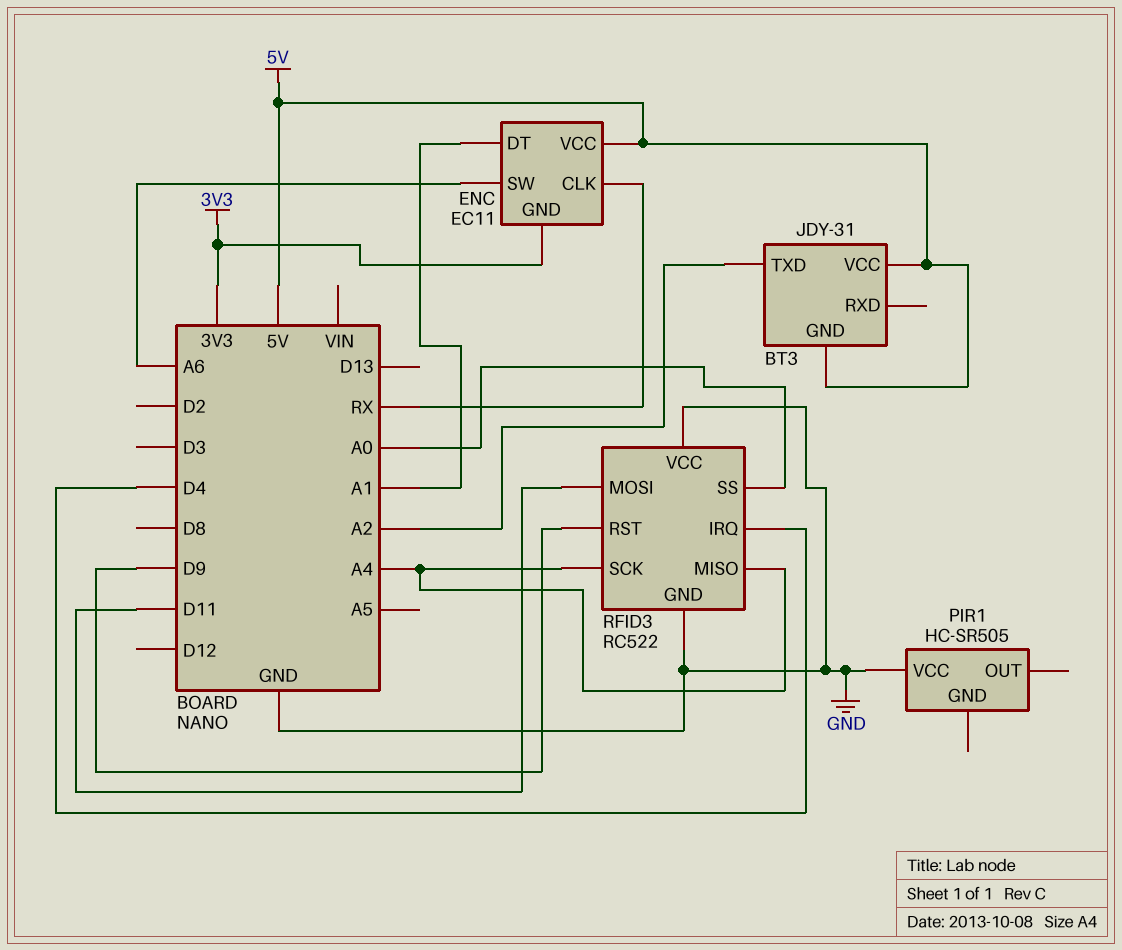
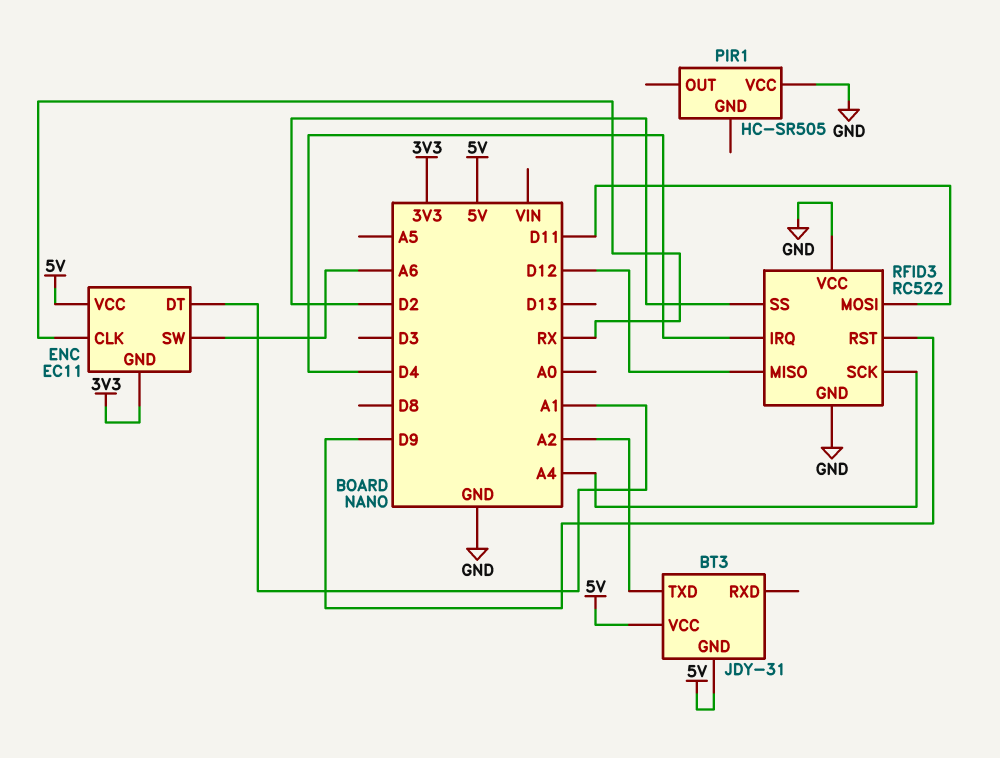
RFID3 pin MISO: A4 -> D12
RFID3 pin SS: A0 -> D2

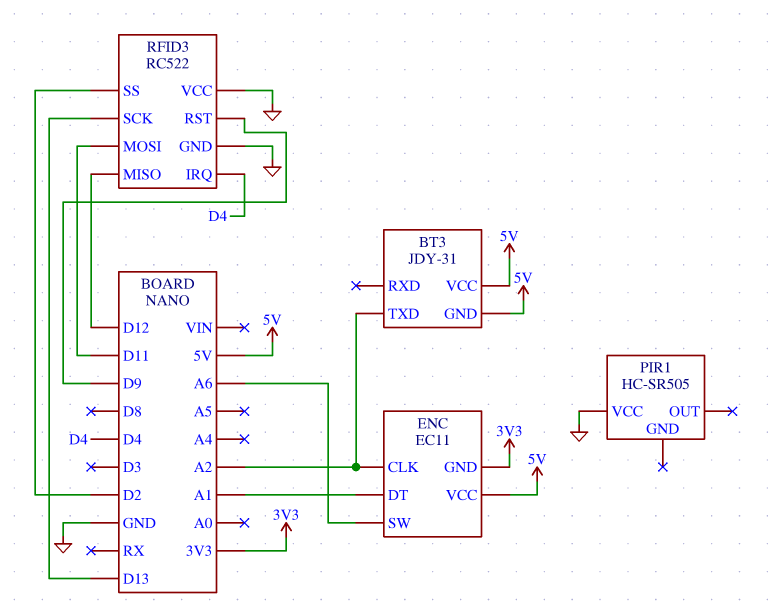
ENC pin CLK: RX -> A2
RFID3 pin SCK: A4 -> D13

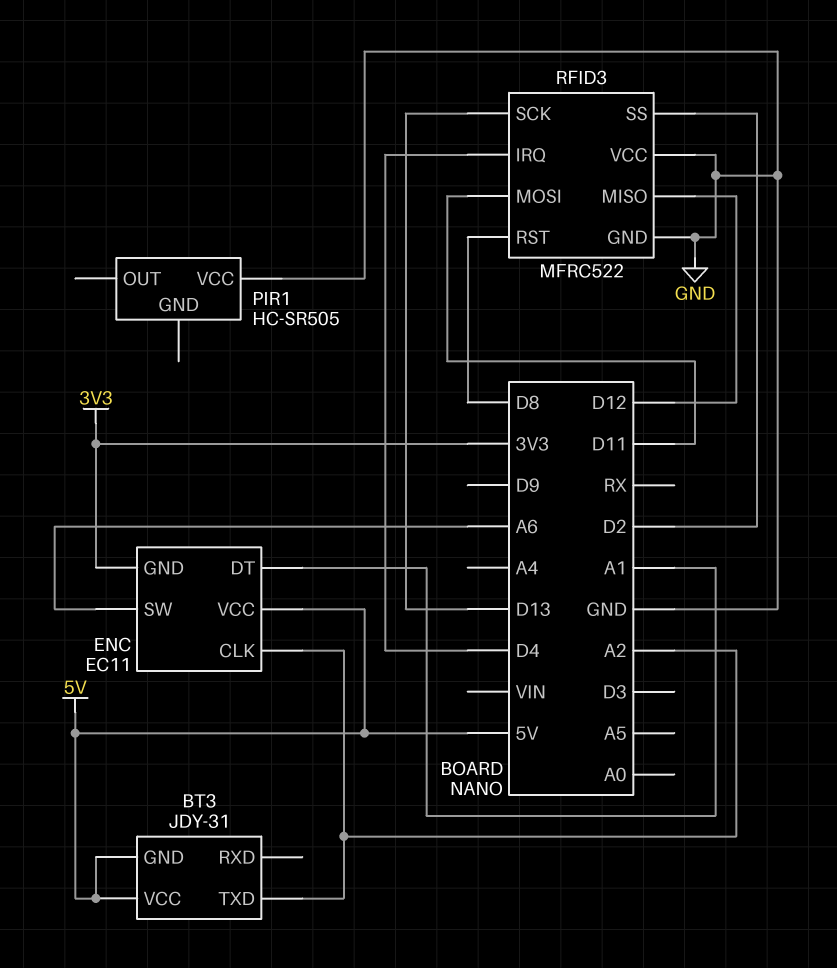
RFID3: RC522 -> MFRC522
RFID3 pin RST: D9 -> D8

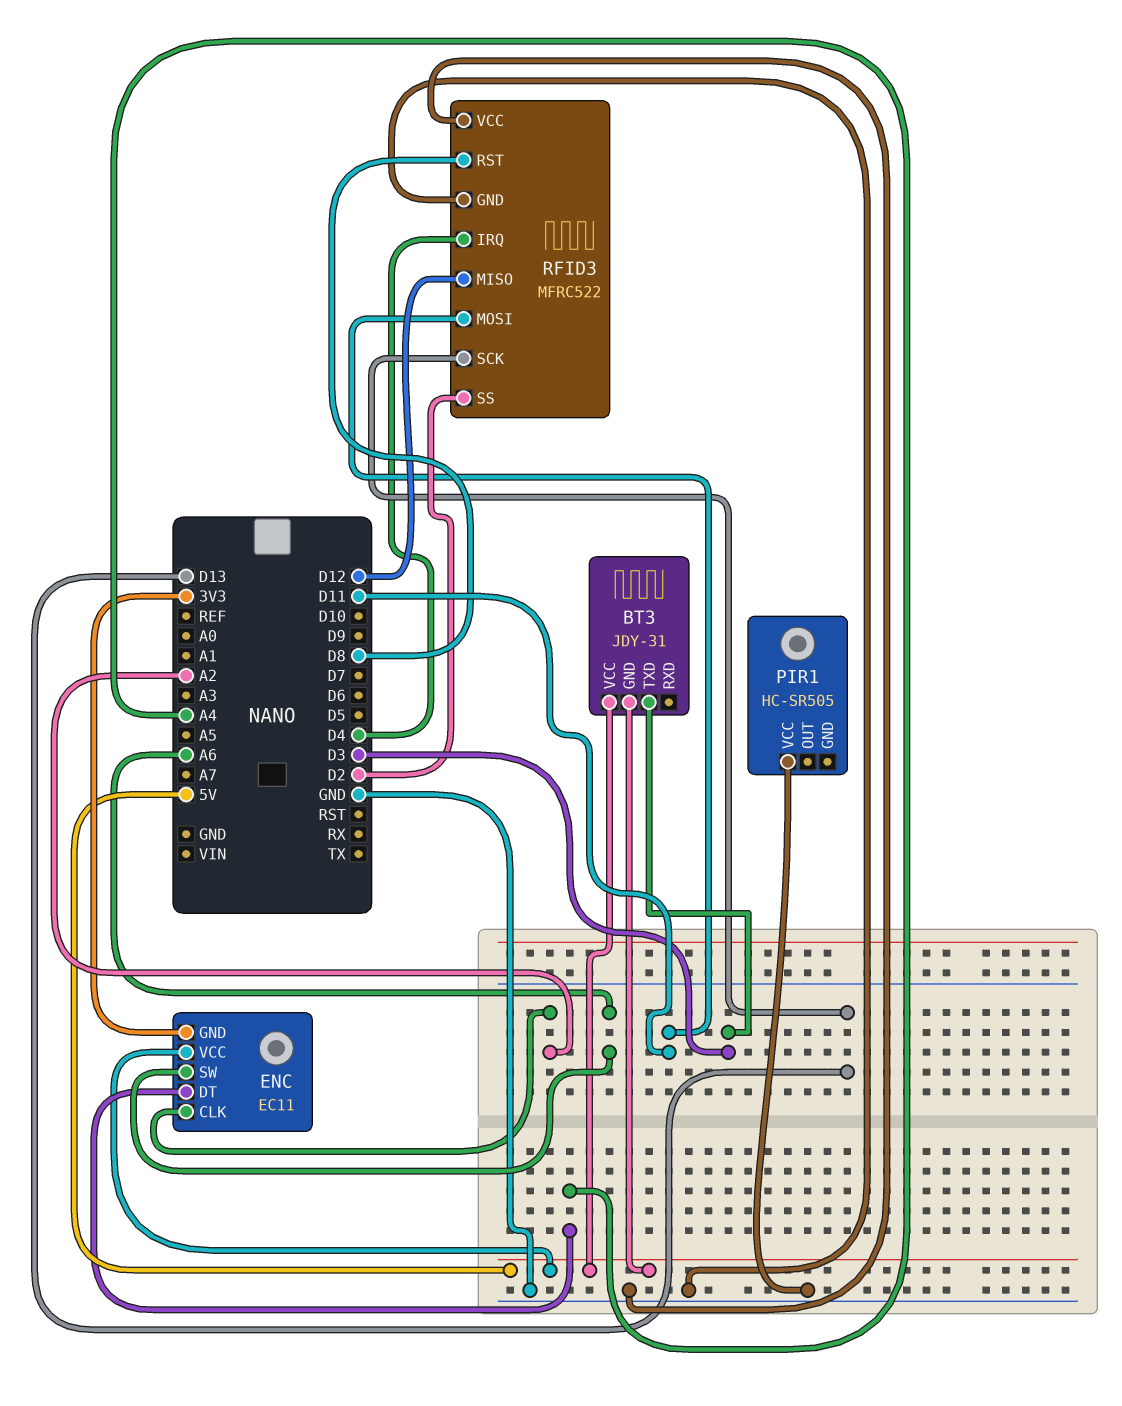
BT3 pin TXD: A2 -> D3
ENC pin DT: A1 -> A4

